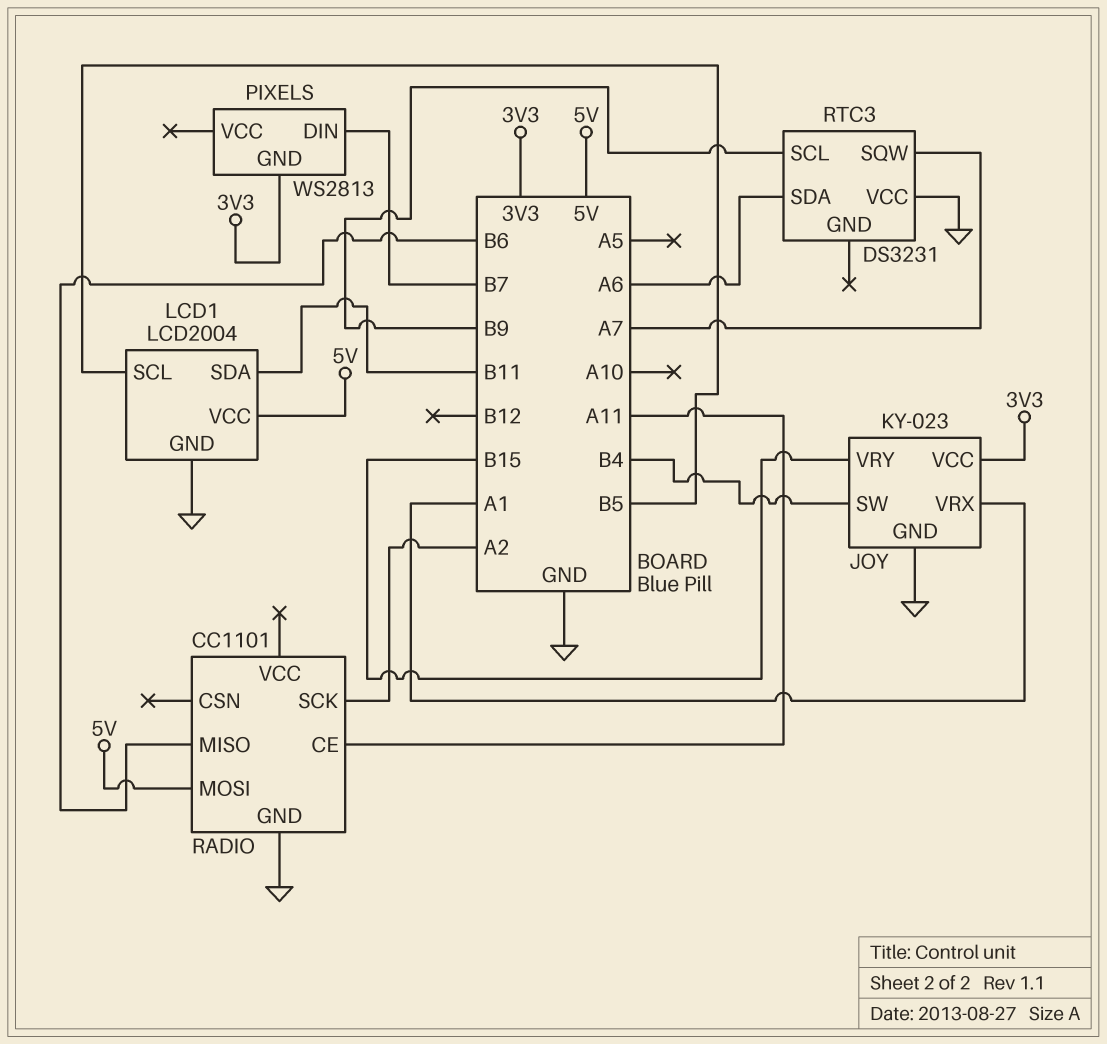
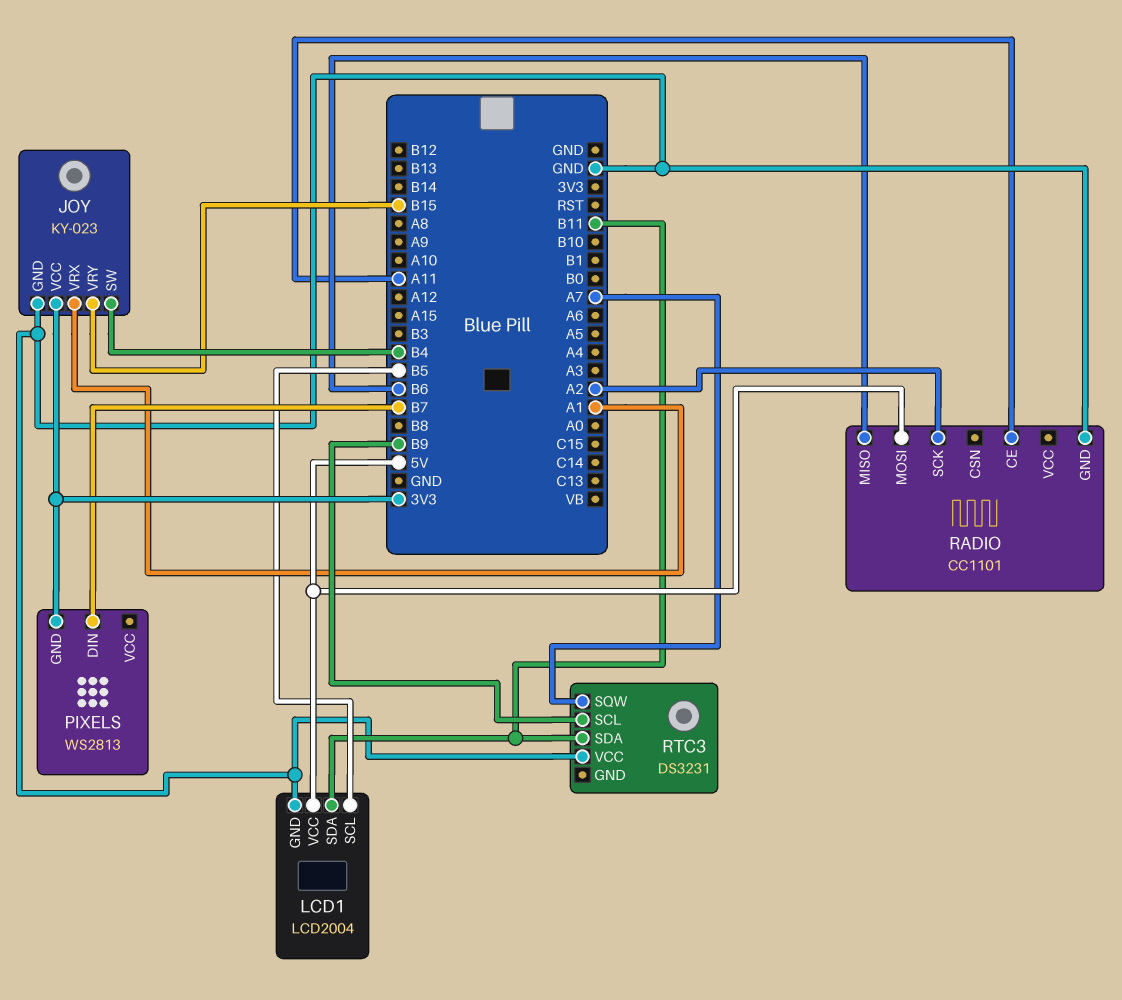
RTC3 pin SDA: A6 -> B11

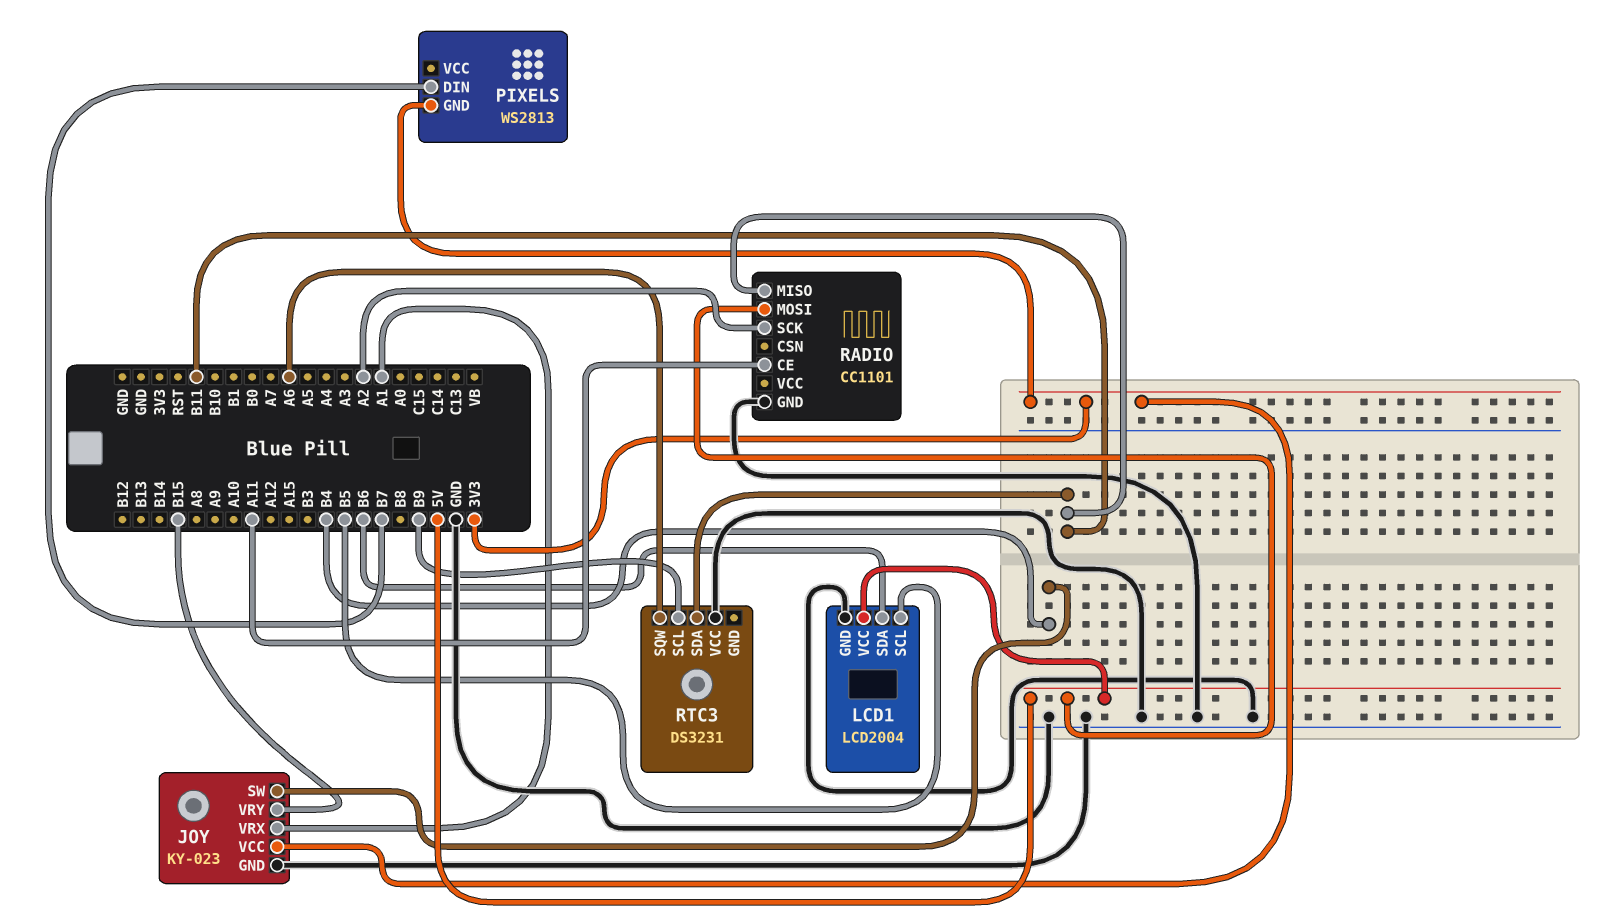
LCD1 pin SDA: B11 -> B6
RADIO pin MISO: B6 -> B11
RTC3 pin SQW: A7 -> A6

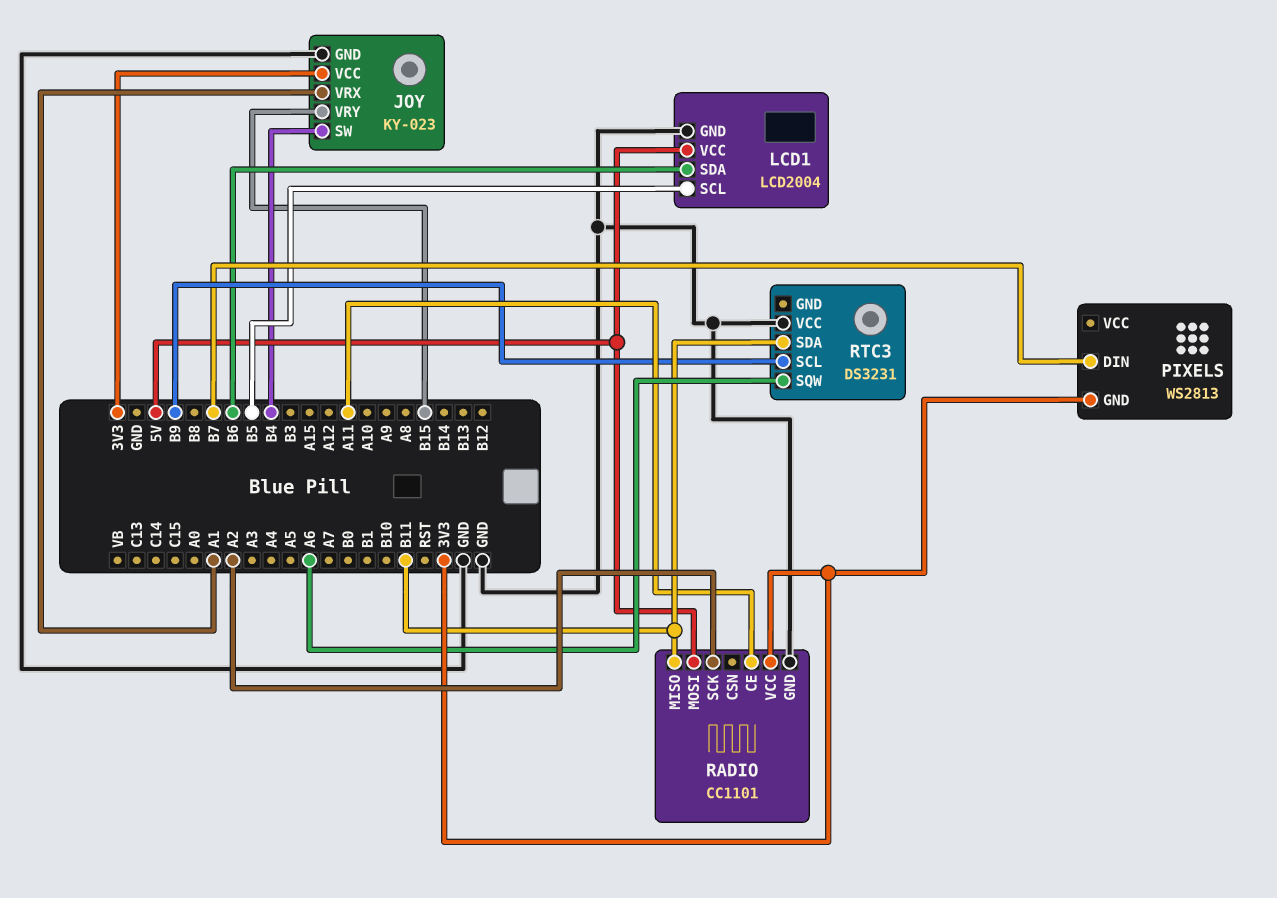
RADIO pin VCC: none -> 3V3

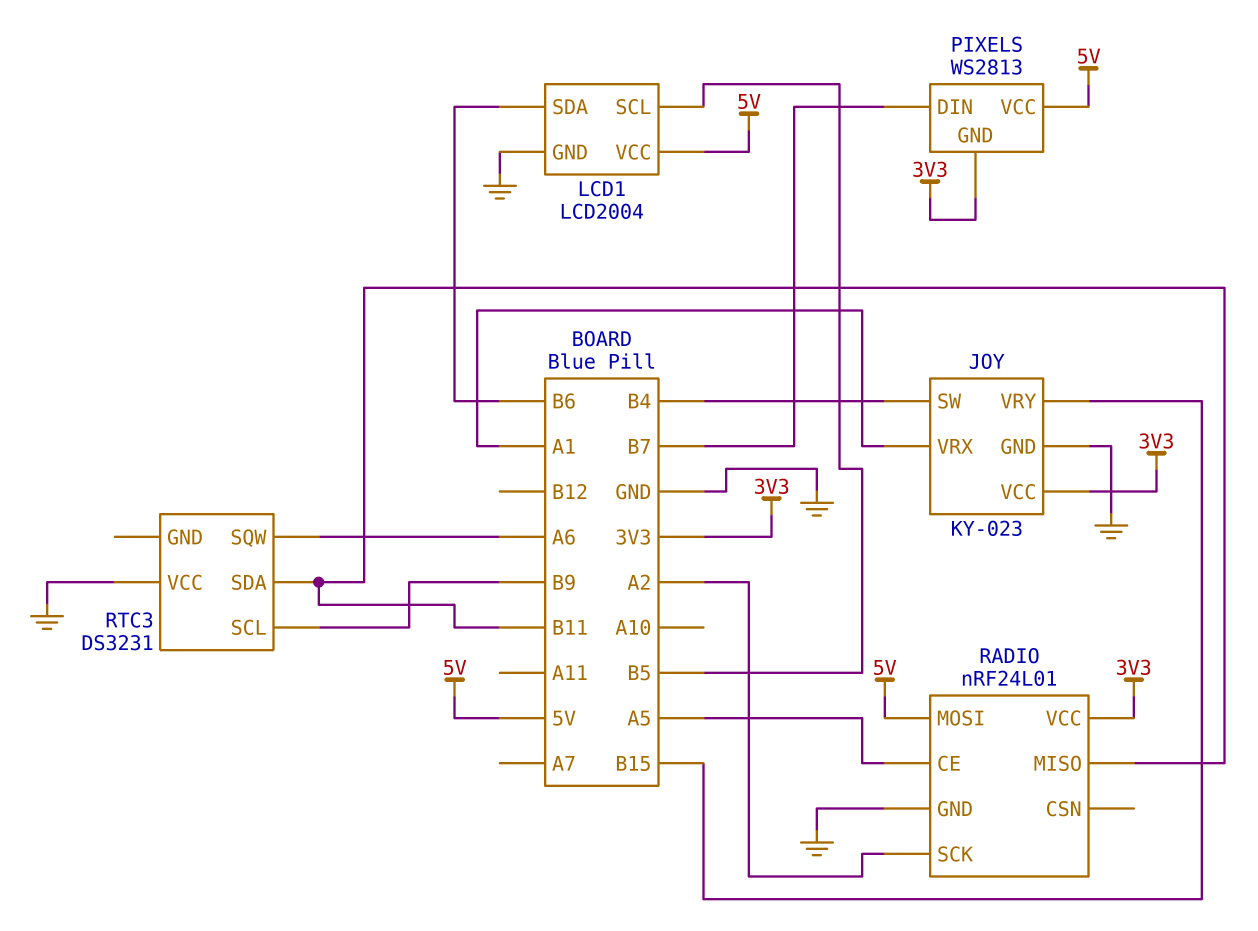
PIXELS pin VCC: none -> 5V
RADIO: CC1101 -> nRF24L01
RADIO pin CE: A11 -> A5

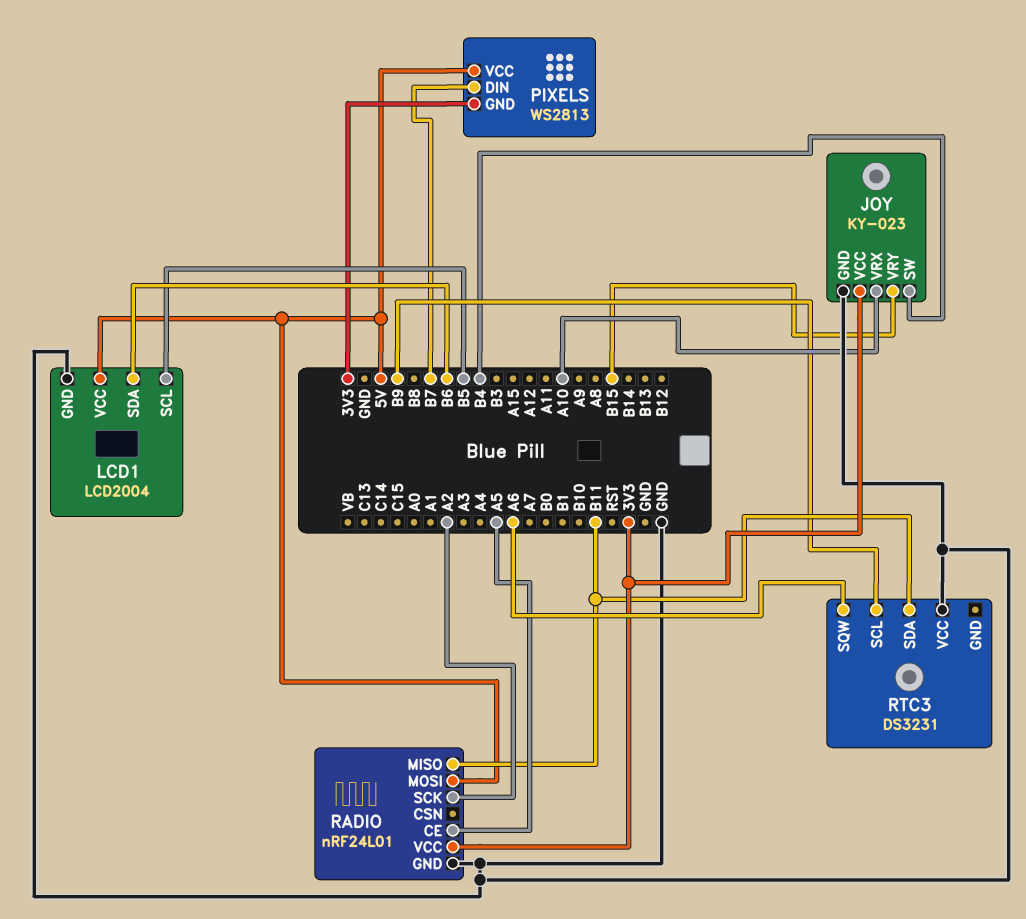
JOY pin VRX: A1 -> A10

